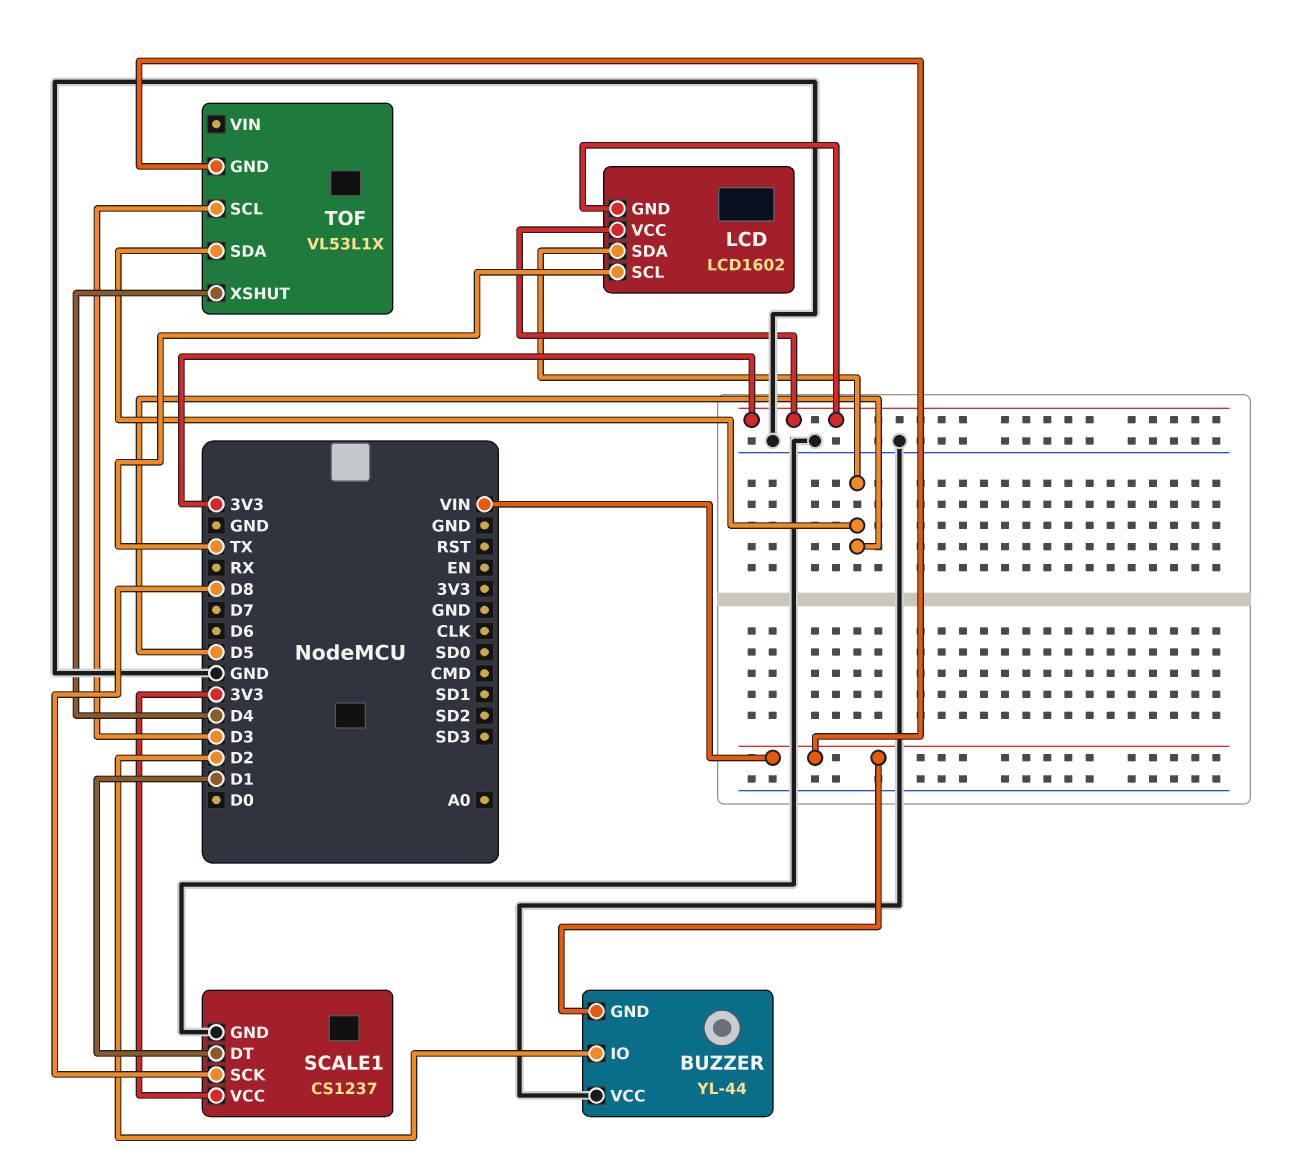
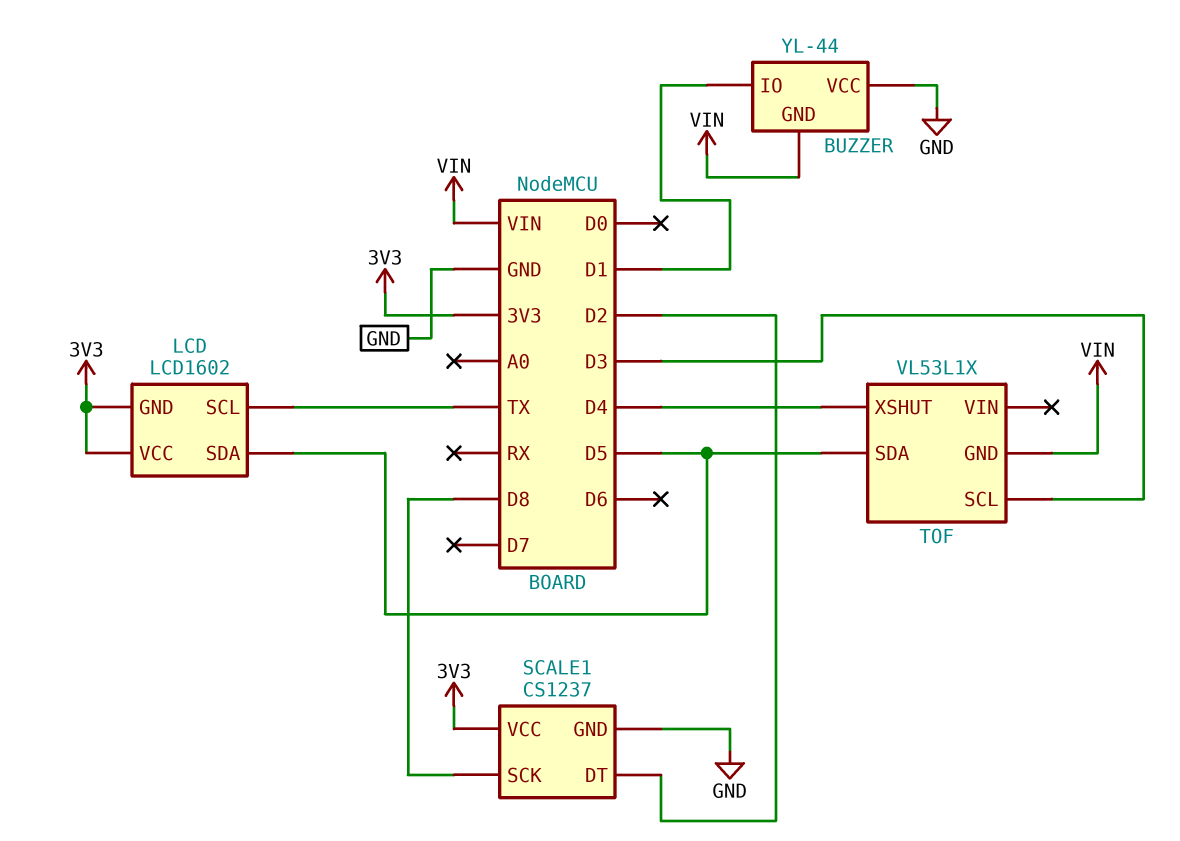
BUZZER pin IO: D2 -> D1
SCALE1 pin DT: D1 -> D2

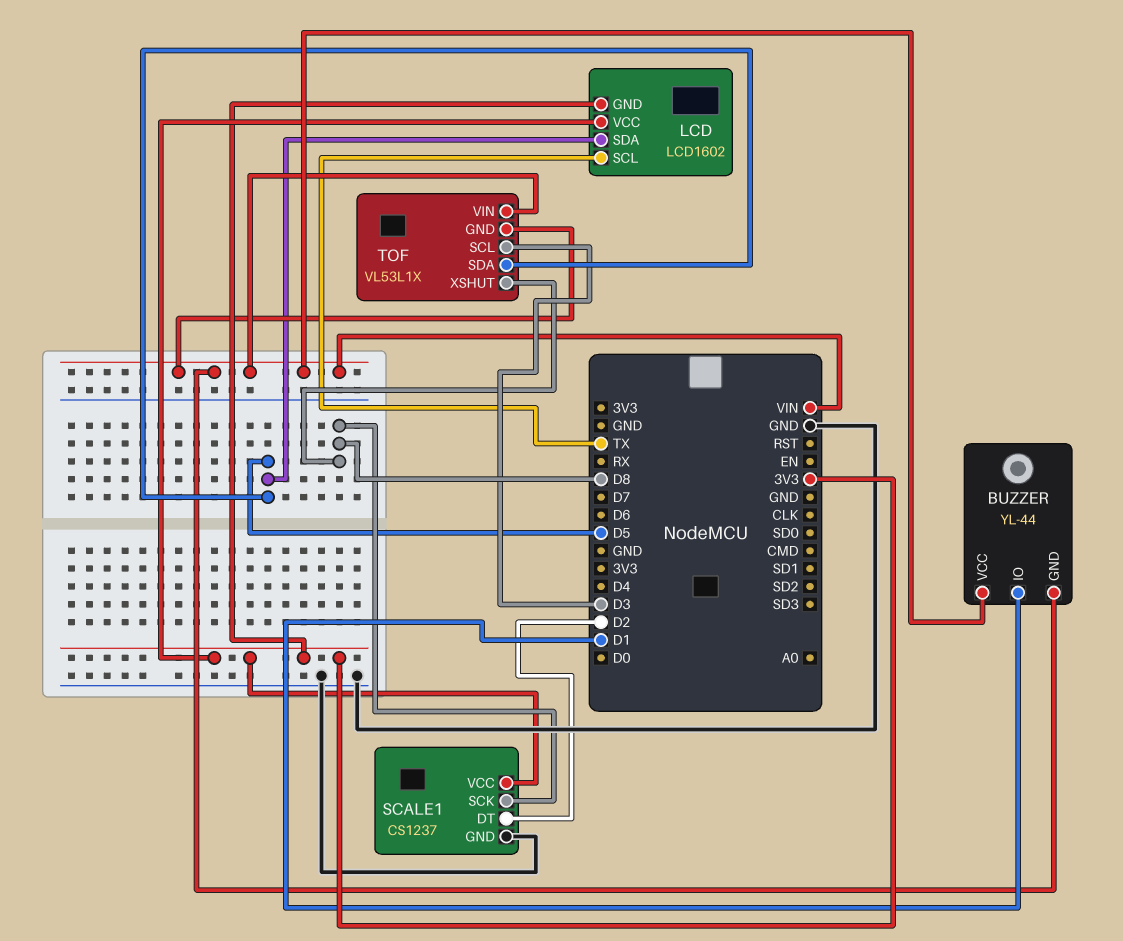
BUZZER pin VCC: GND -> VIN
TOF pin VIN: none -> VIN
TOF pin XSHUT: D4 -> D8

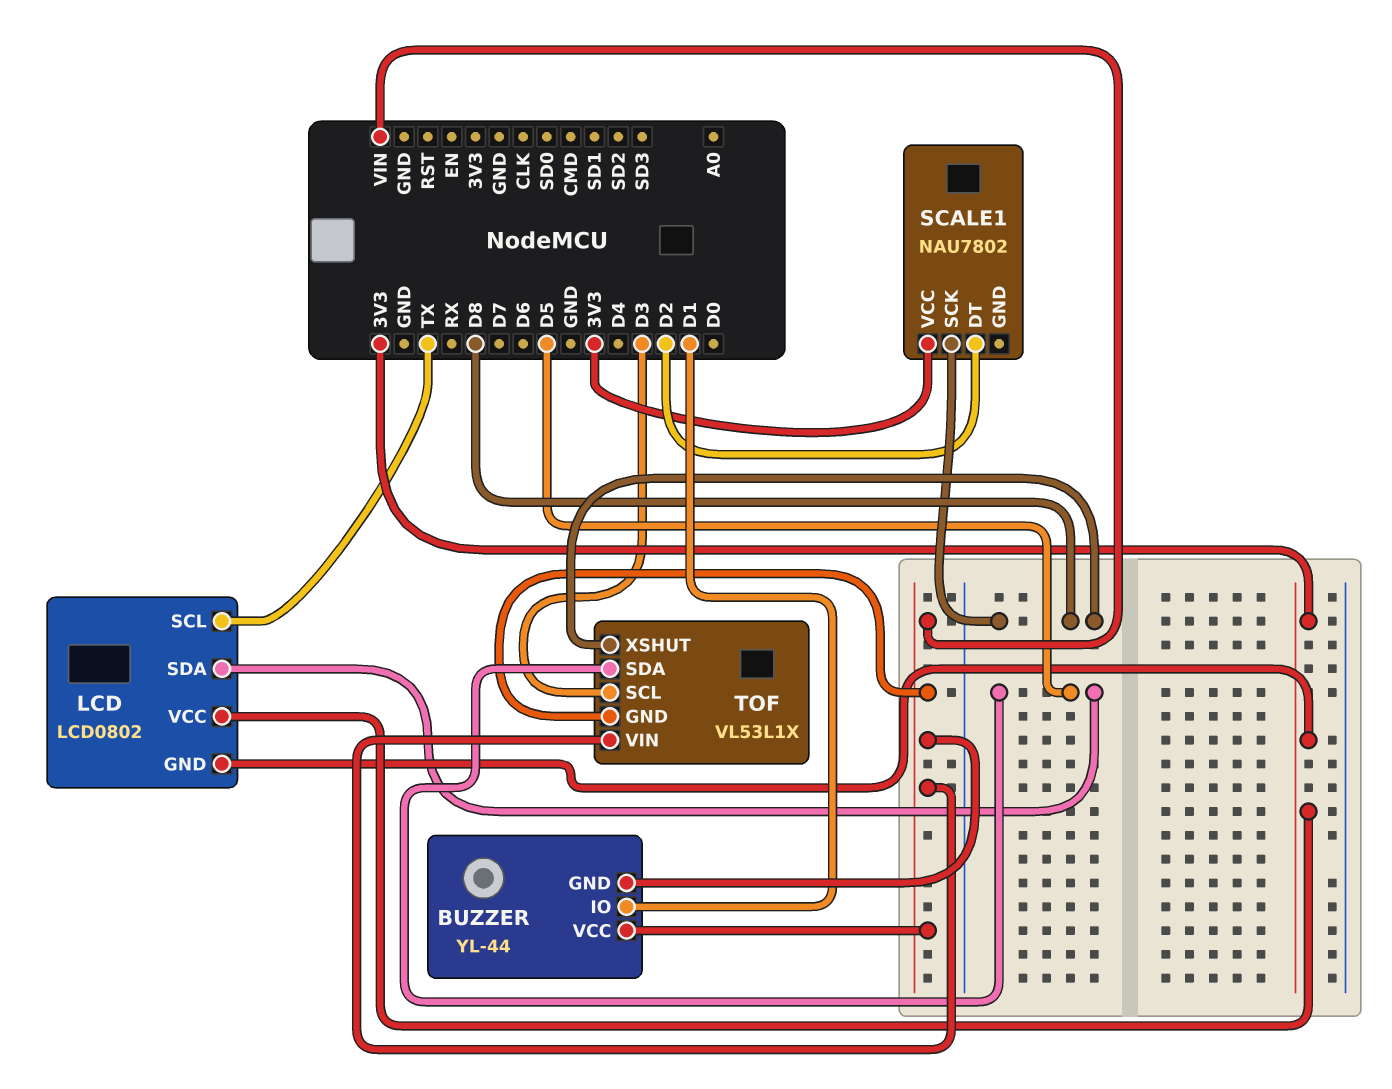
LCD: LCD1602 -> LCD0802
SCALE1: CS1237 -> NAU7802
SCALE1 pin GND: GND -> none

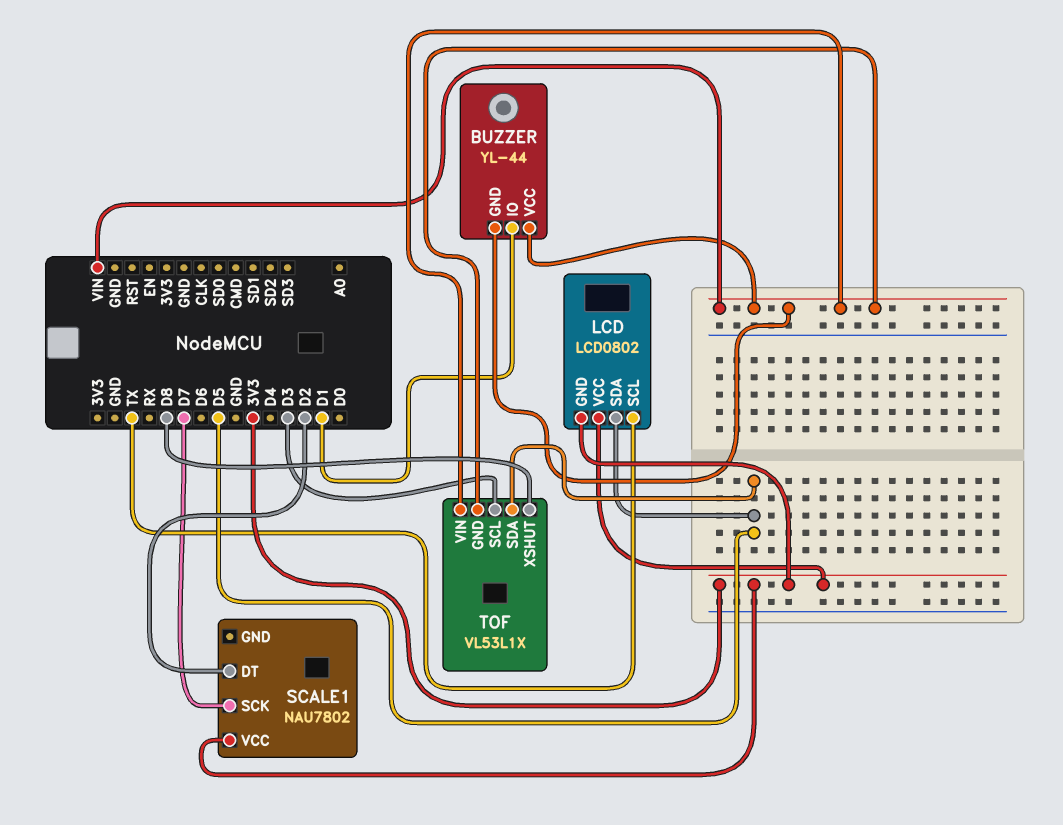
SCALE1 pin SCK: D8 -> D7

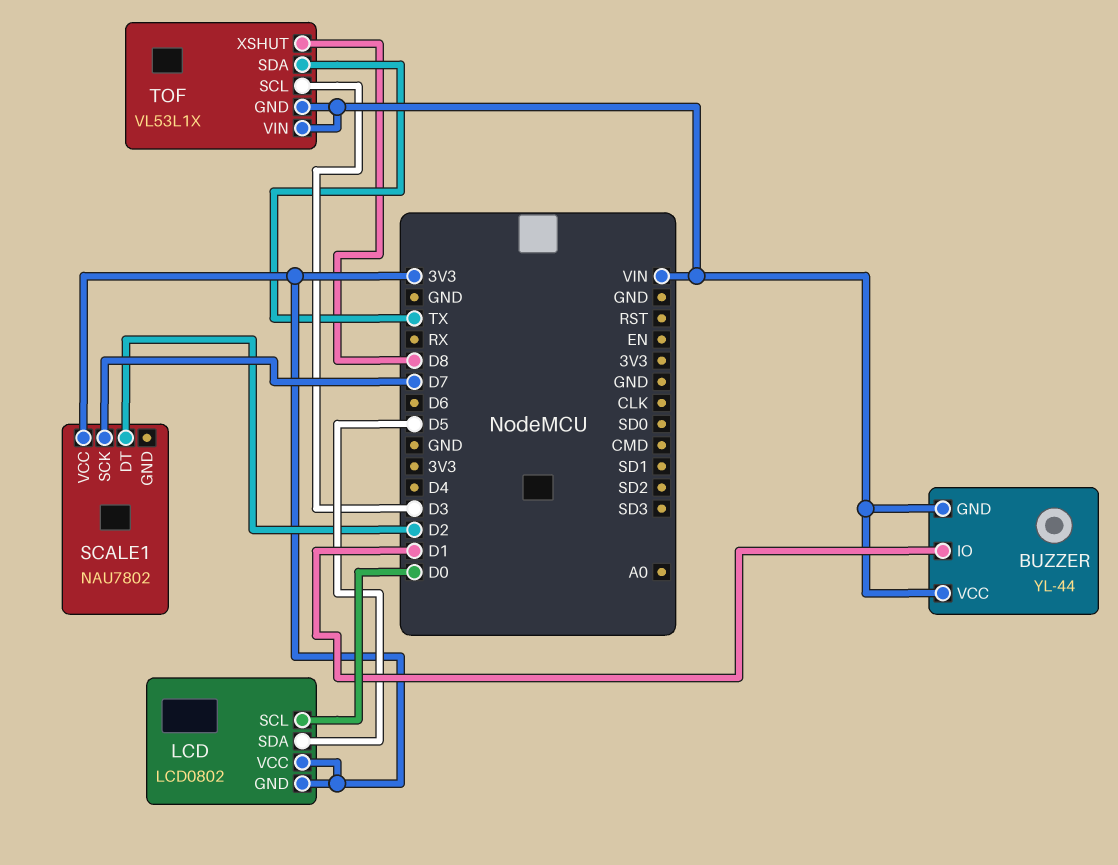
LCD pin SCL: TX -> D0
TOF pin SDA: D5 -> TX

